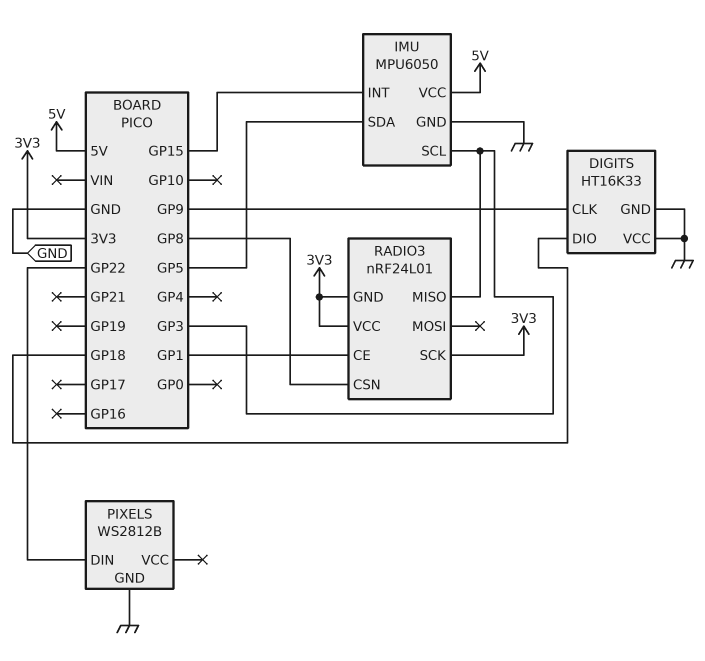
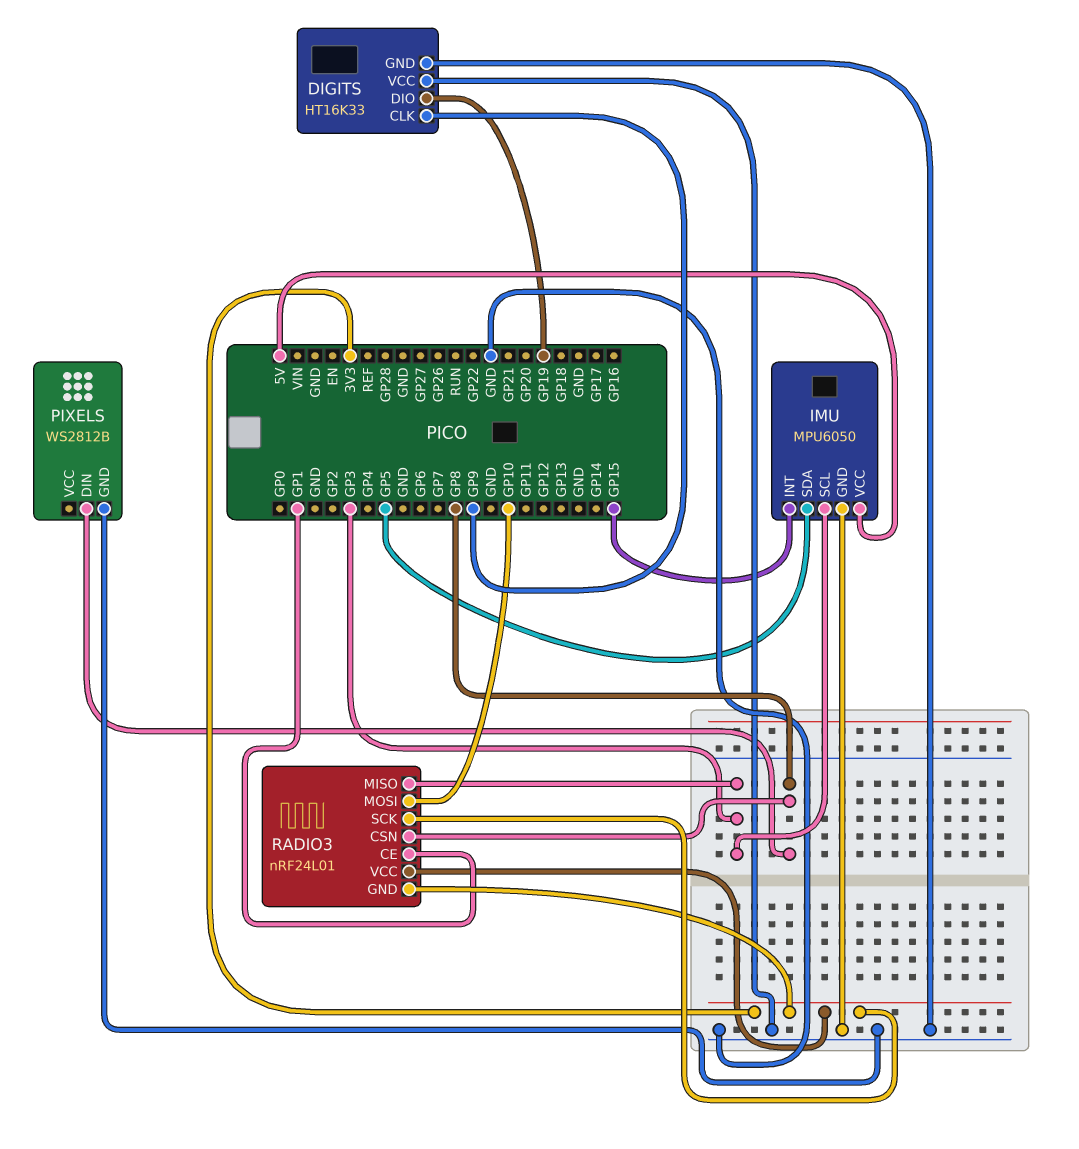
DIGITS pin DIO: GP18 -> GP19
PIXELS pin DIN: GP22 -> GP8
RADIO3 pin MOSI: none -> GP10

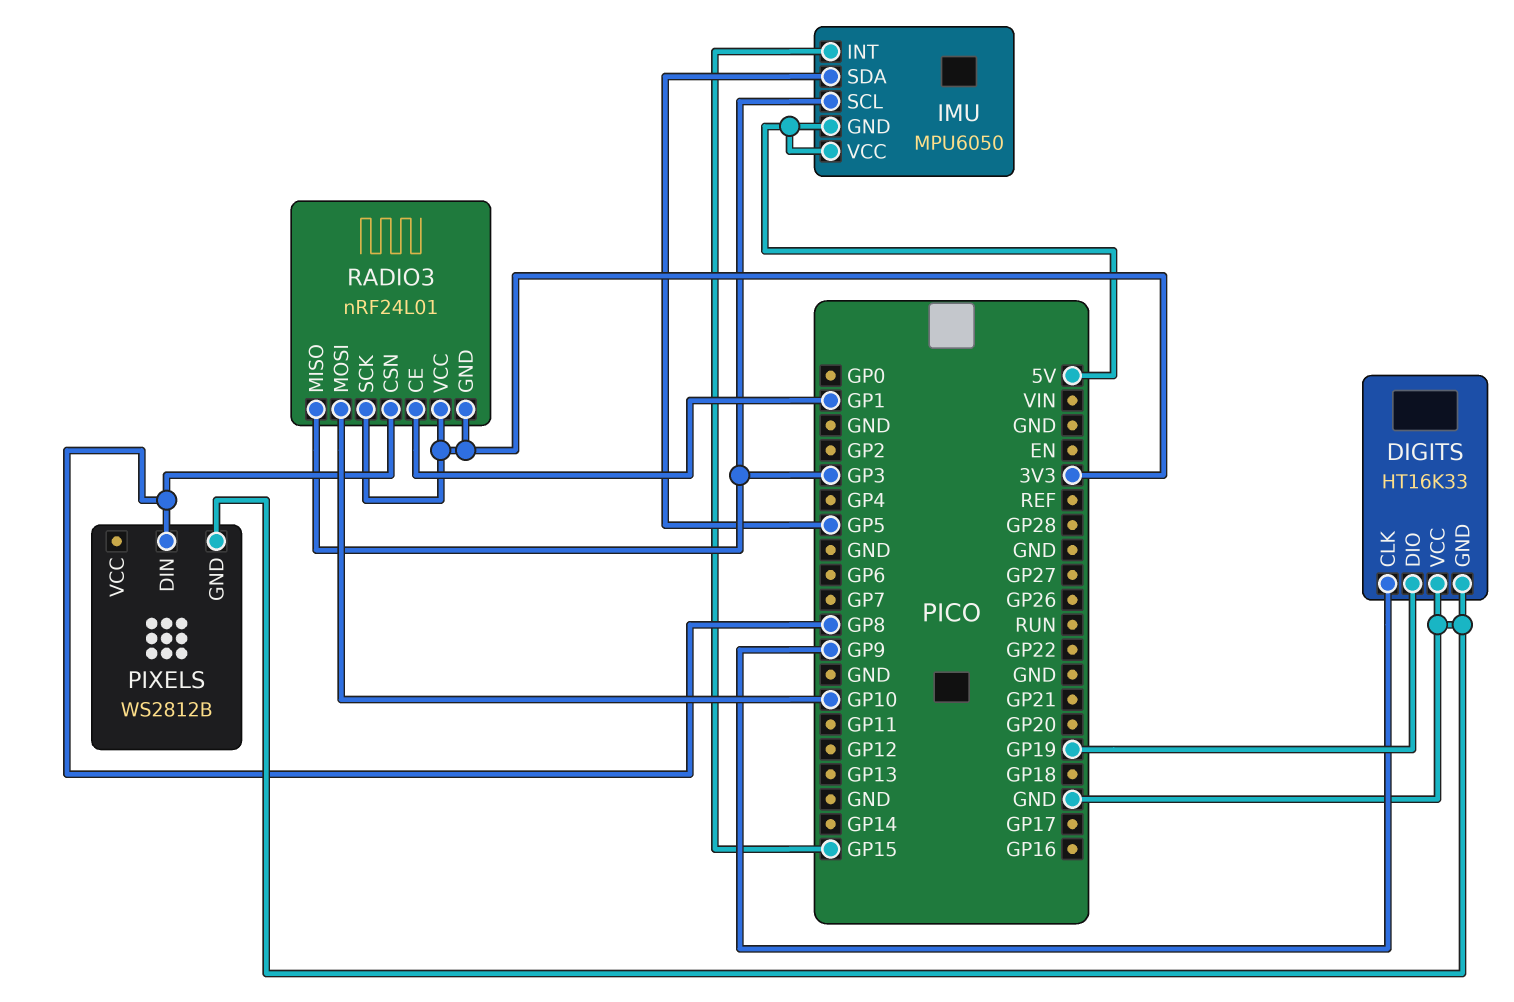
IMU pin GND: GND -> 5V

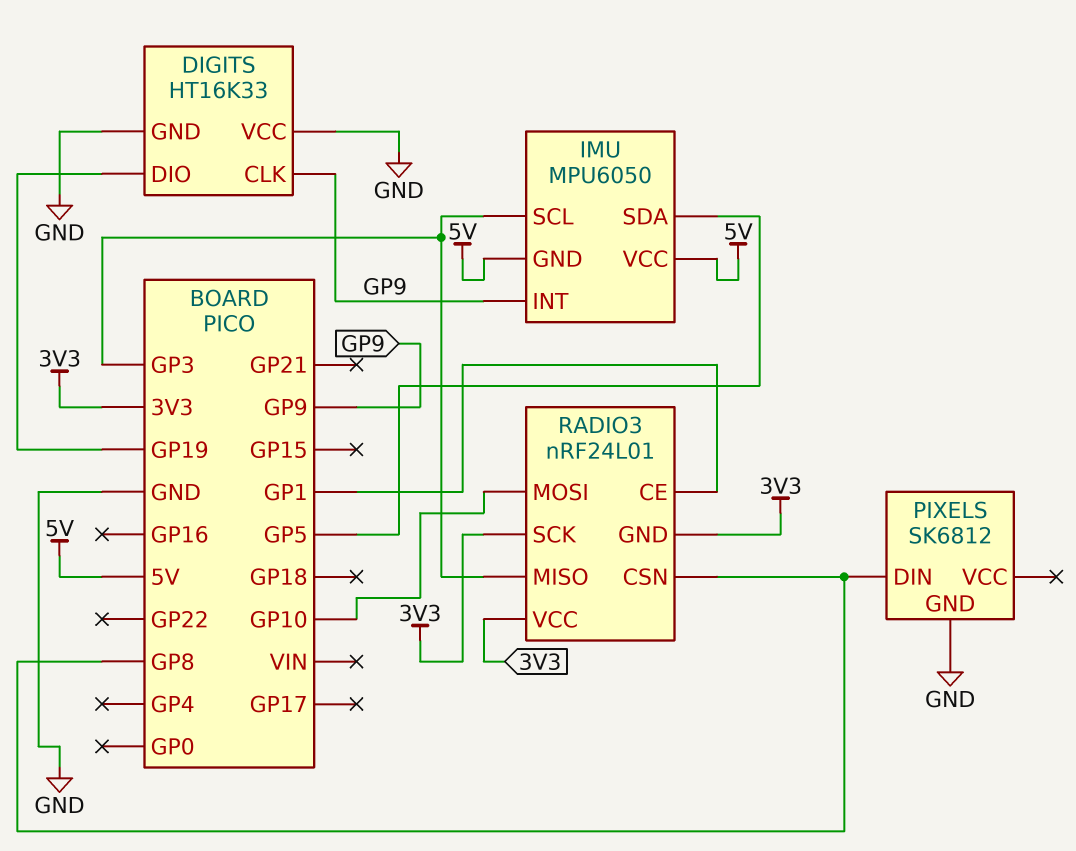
IMU pin INT: GP15 -> GP9
PIXELS: WS2812B -> SK6812

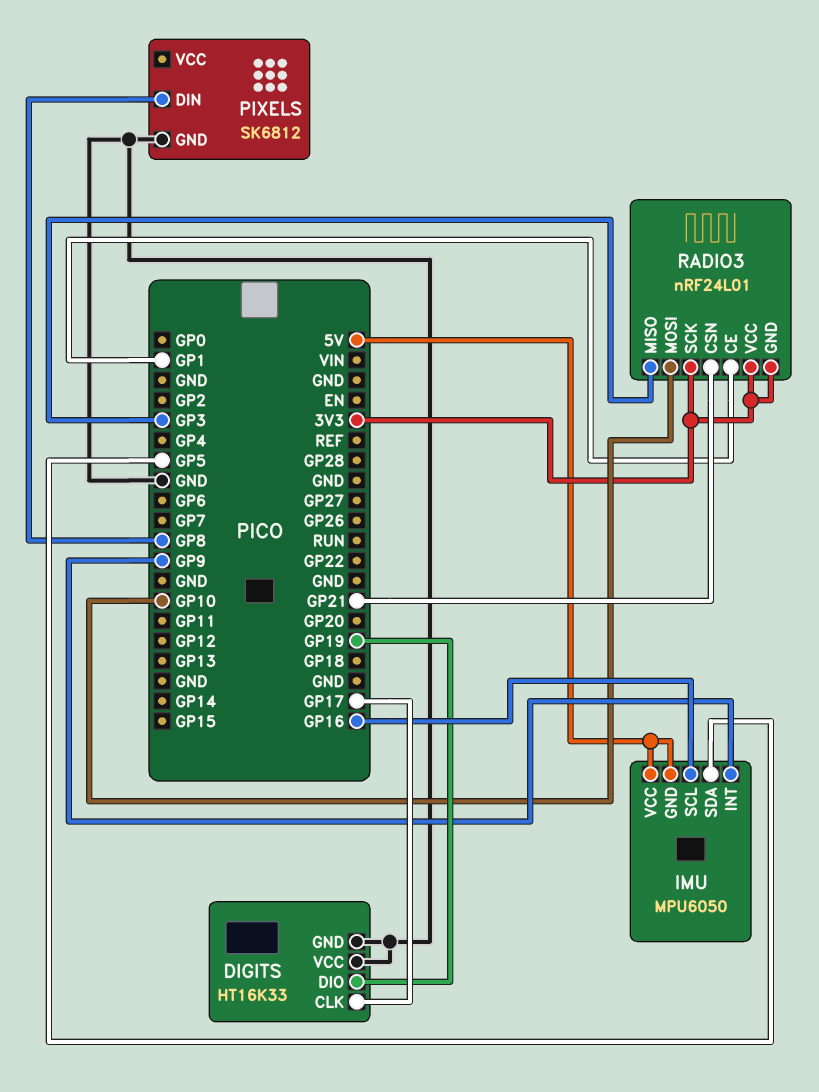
DIGITS pin CLK: GP9 -> GP17
IMU pin SCL: GP3 -> GP16
RADIO3 pin CSN: GP8 -> GP21

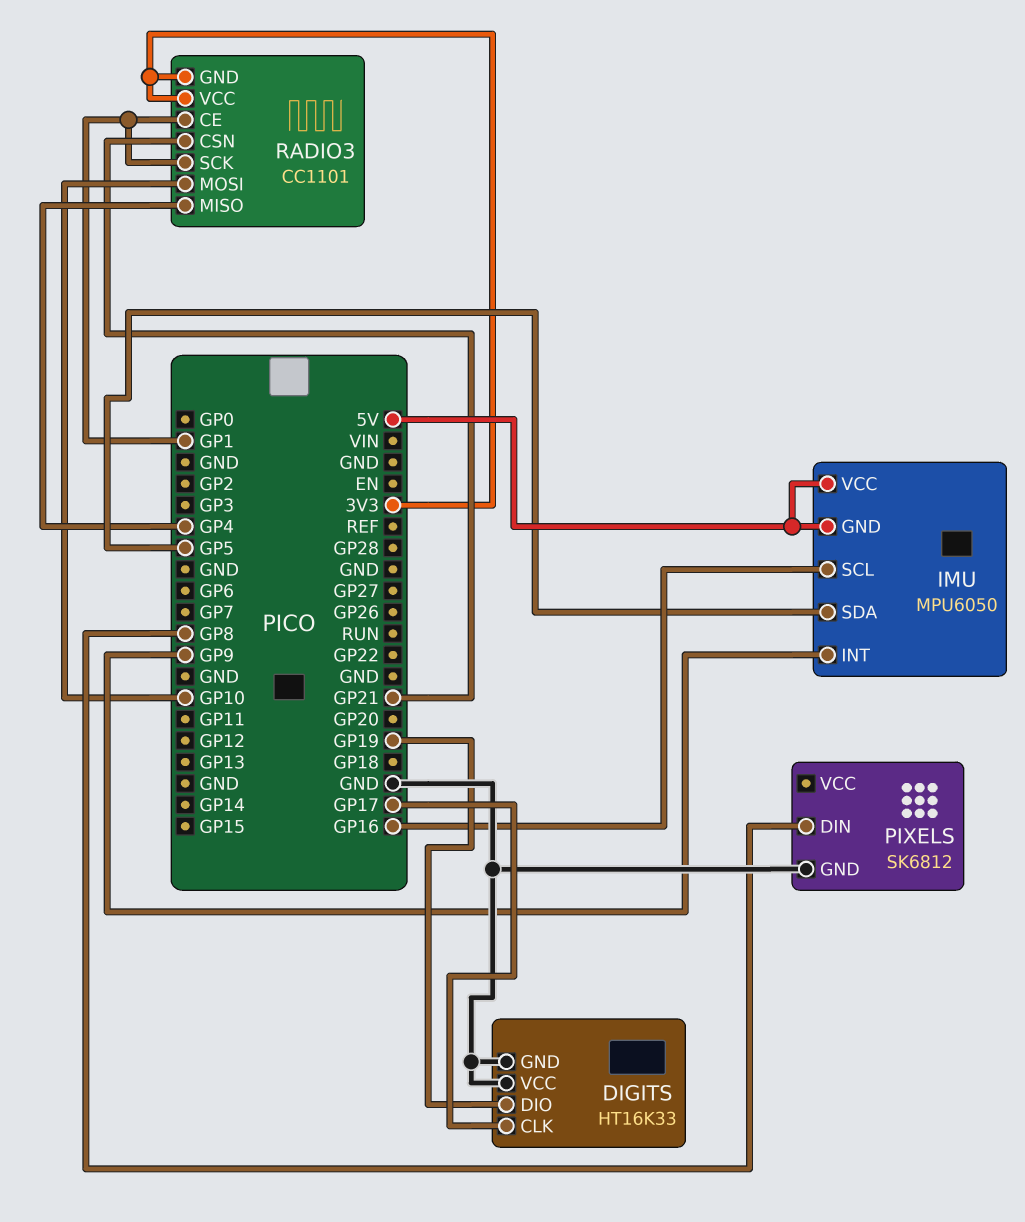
RADIO3: nRF24L01 -> CC1101
RADIO3 pin MISO: GP3 -> GP4
RADIO3 pin SCK: 3V3 -> GP1

